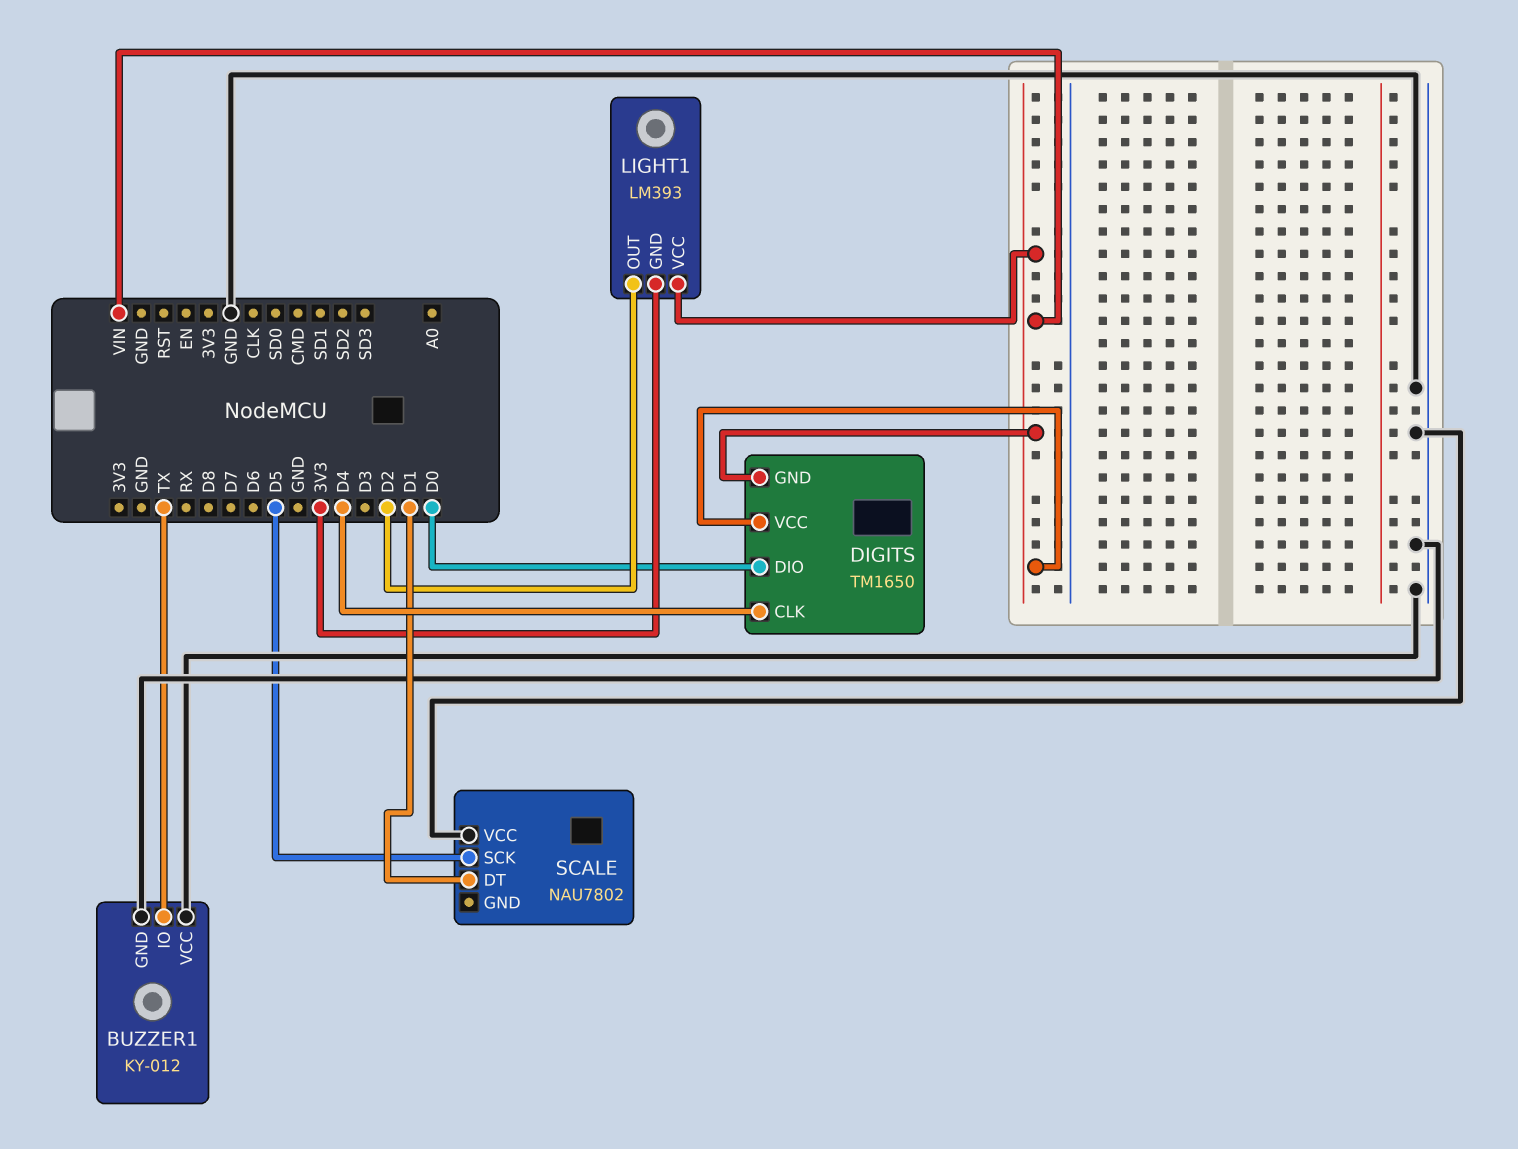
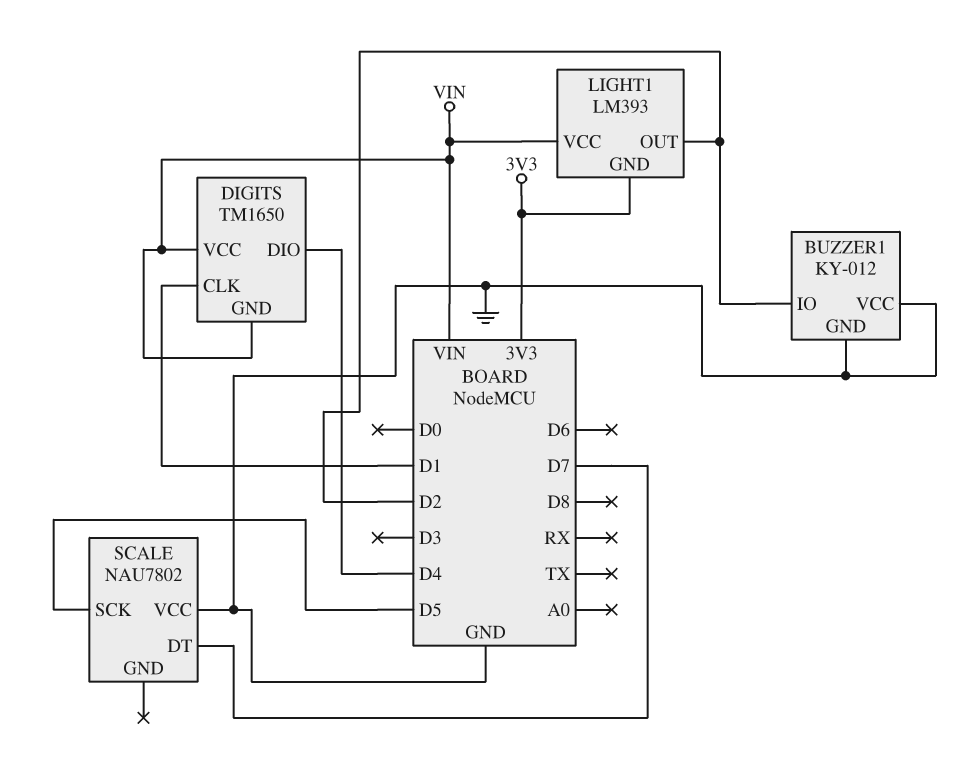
BUZZER1 pin IO: TX -> D2
DIGITS pin CLK: D4 -> D1
DIGITS pin DIO: D0 -> D4
SCALE pin DT: D1 -> D7

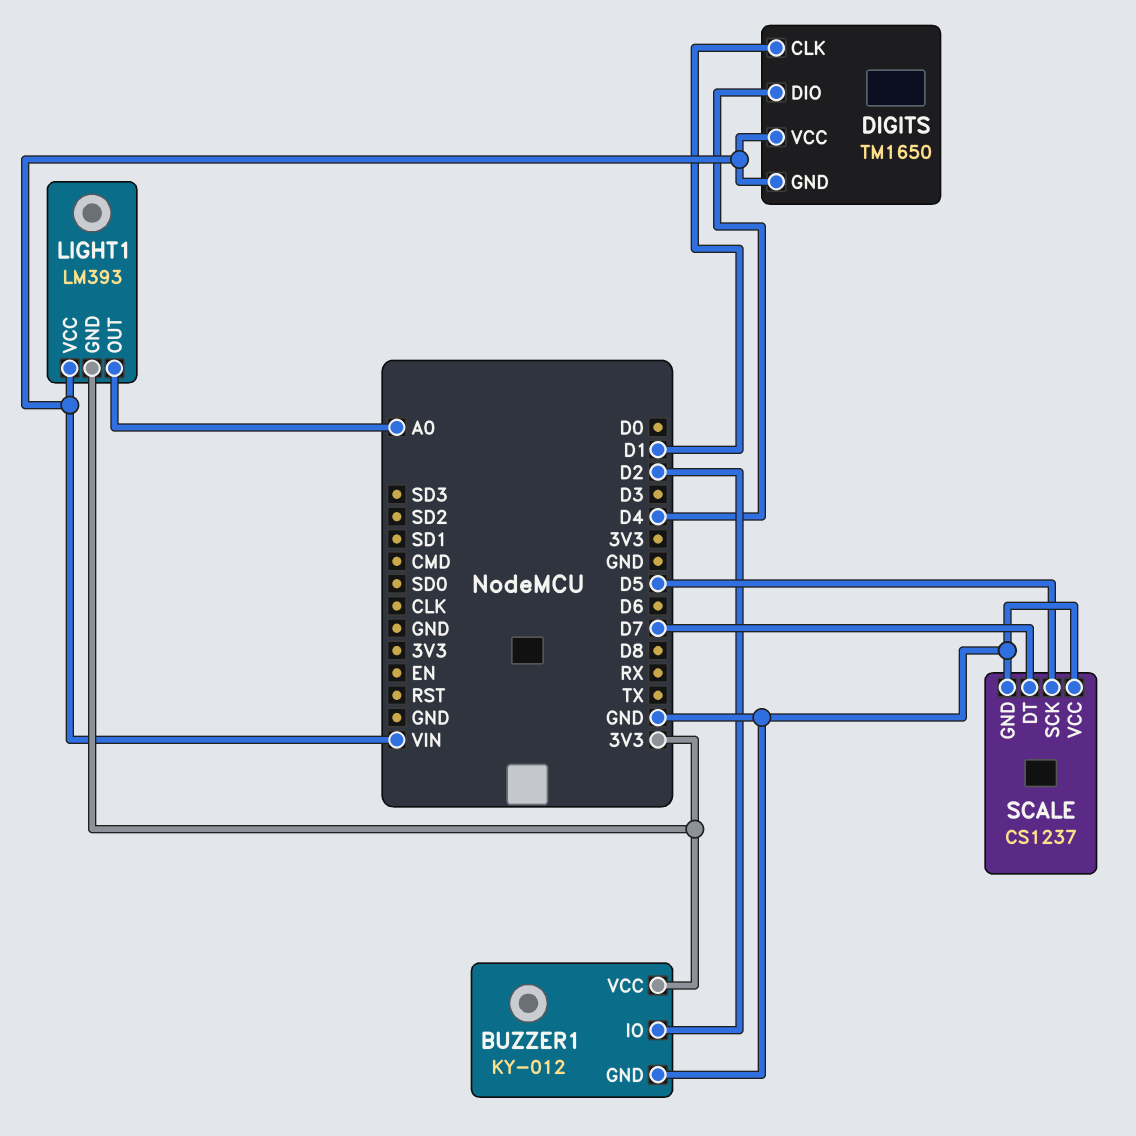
BUZZER1 pin VCC: GND -> 3V3
LIGHT1 pin OUT: D2 -> A0
SCALE: NAU7802 -> CS1237
SCALE pin GND: none -> GND

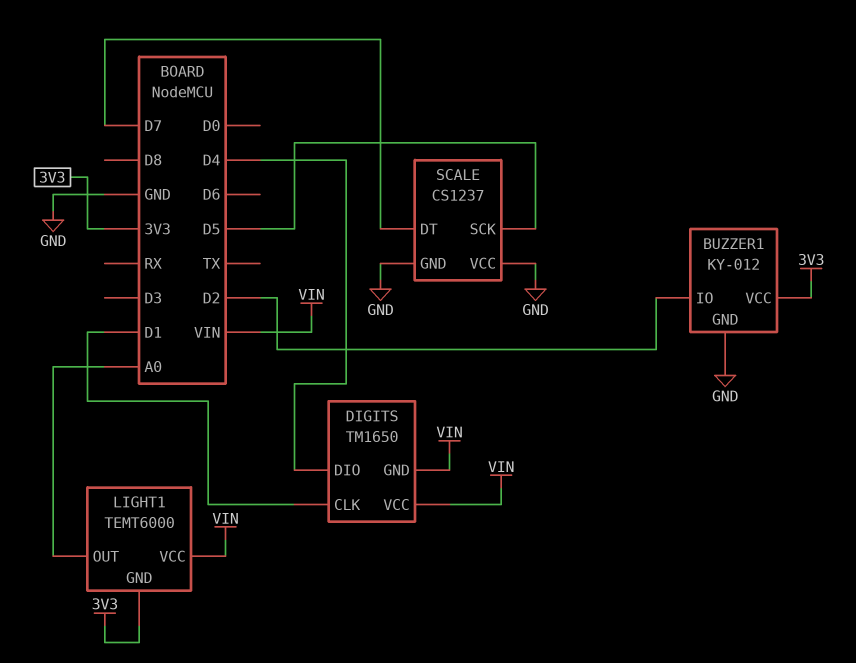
LIGHT1: LM393 -> TEMT6000

